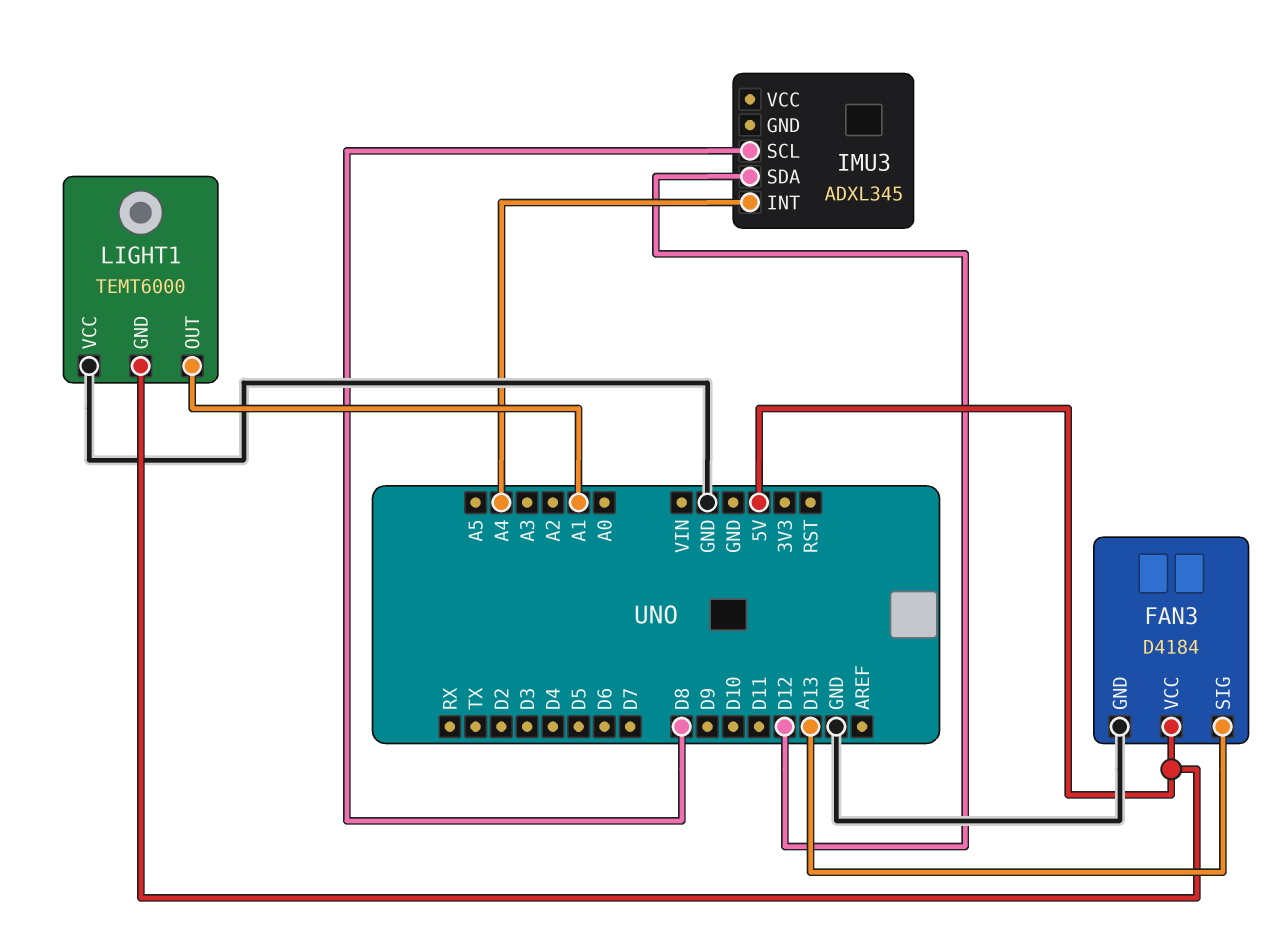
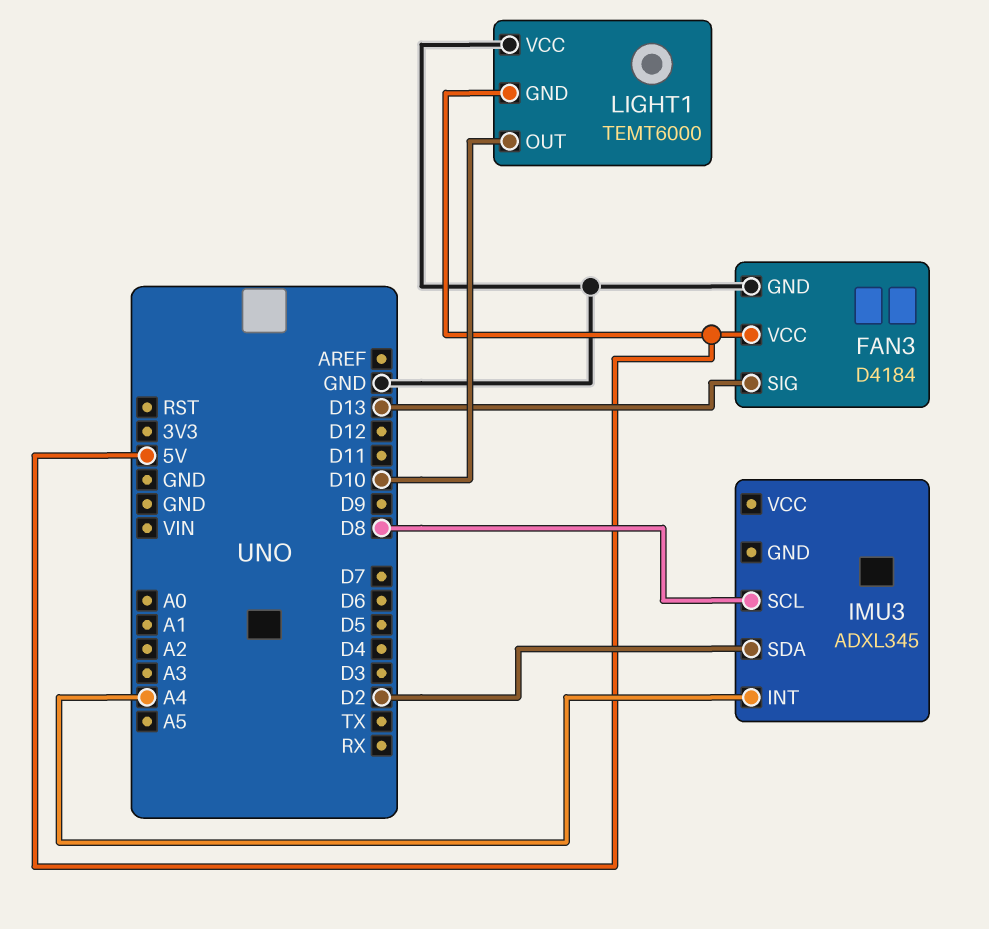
IMU3 pin SDA: D12 -> D2
LIGHT1 pin OUT: A1 -> D10

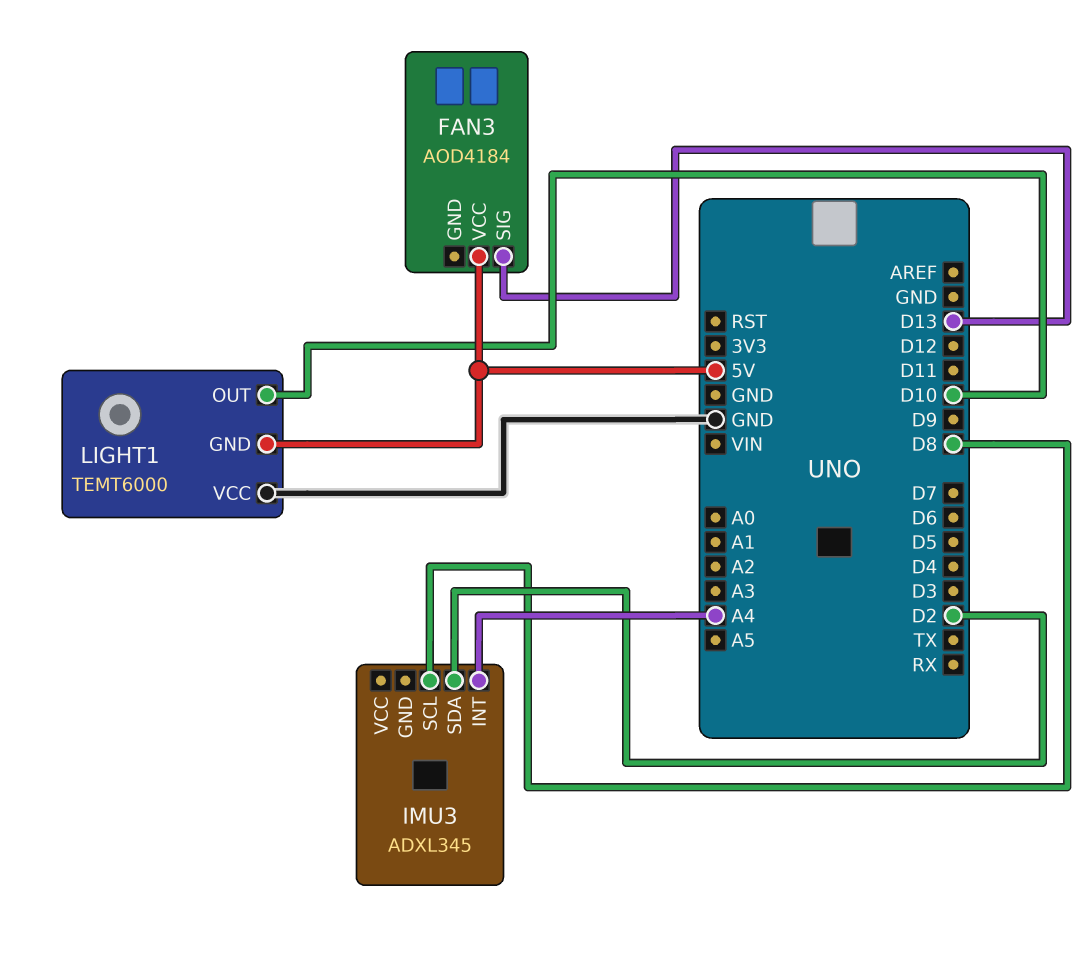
FAN3: D4184 -> AOD4184
FAN3 pin GND: GND -> none

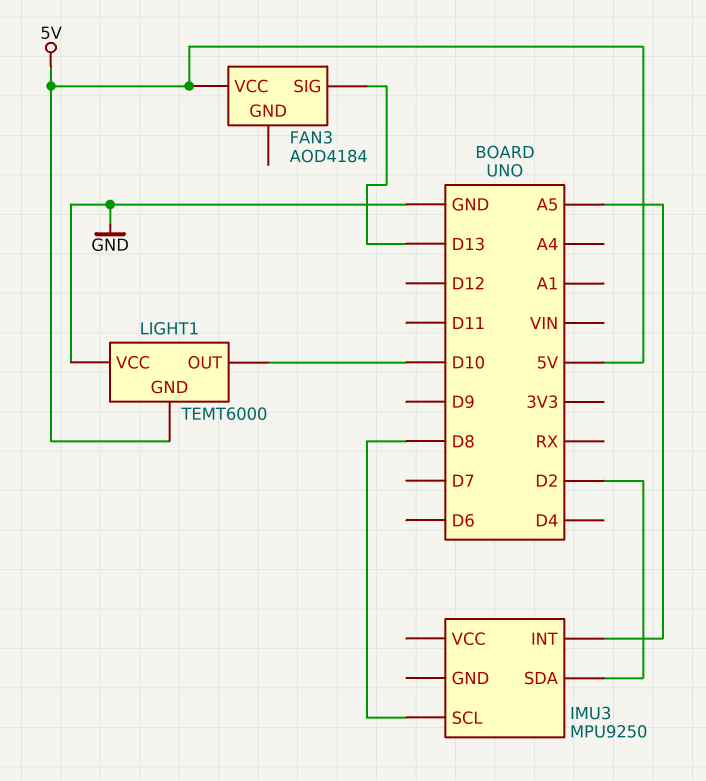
IMU3: ADXL345 -> MPU9250
IMU3 pin INT: A4 -> A5

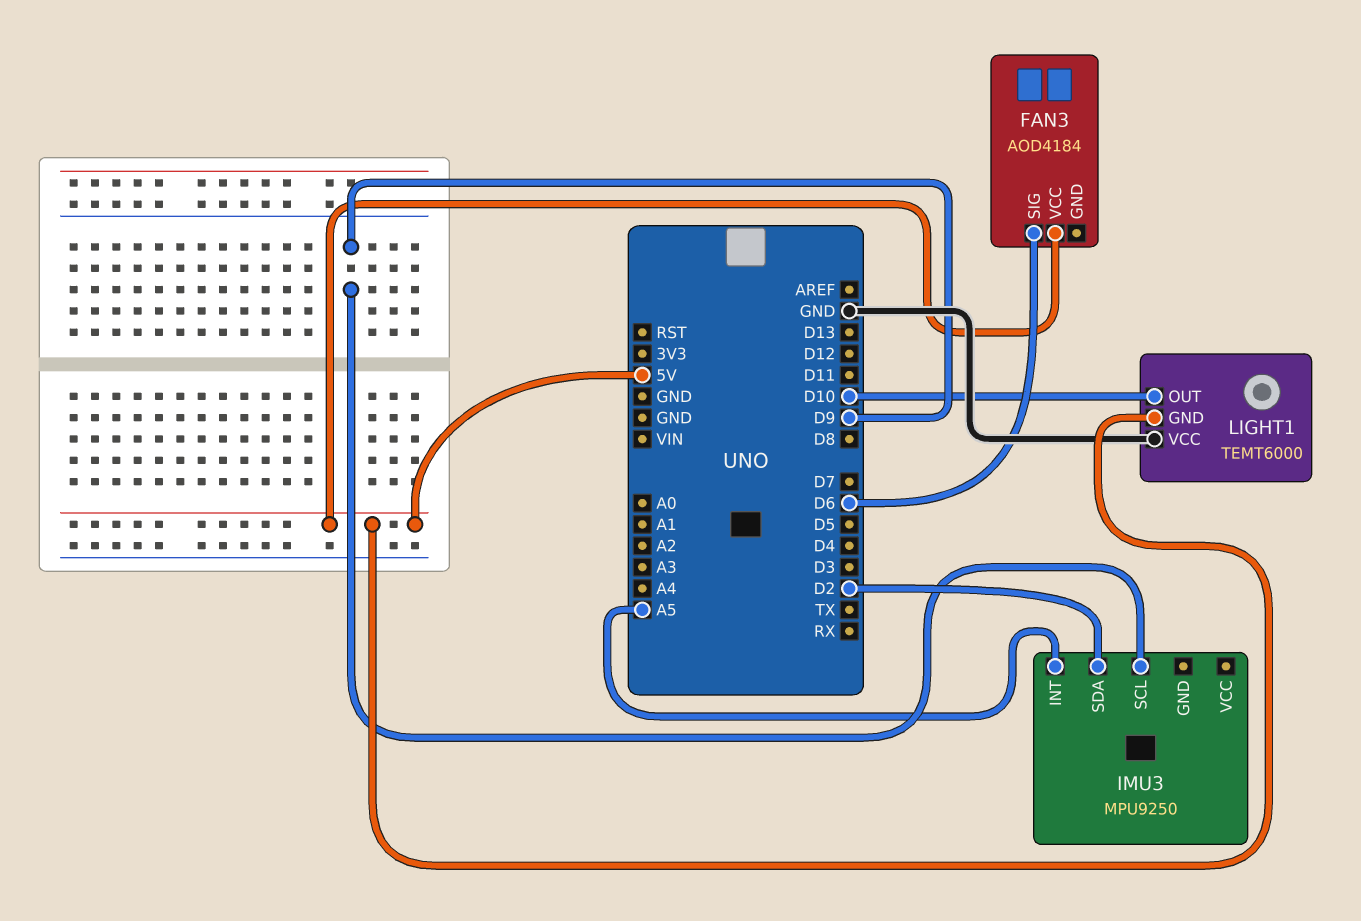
FAN3 pin SIG: D13 -> D6
IMU3 pin SCL: D8 -> D9

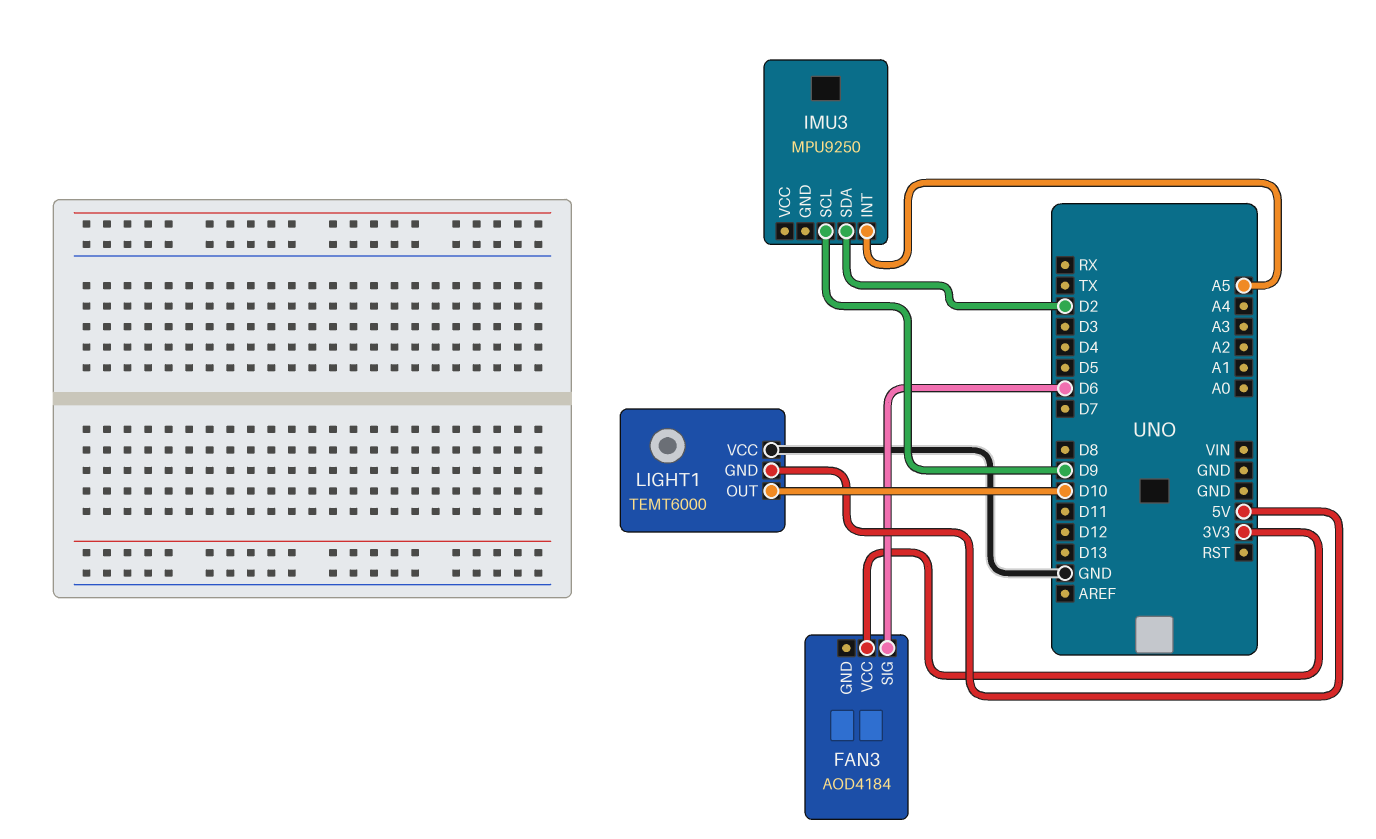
FAN3 pin VCC: 5V -> 3V3

